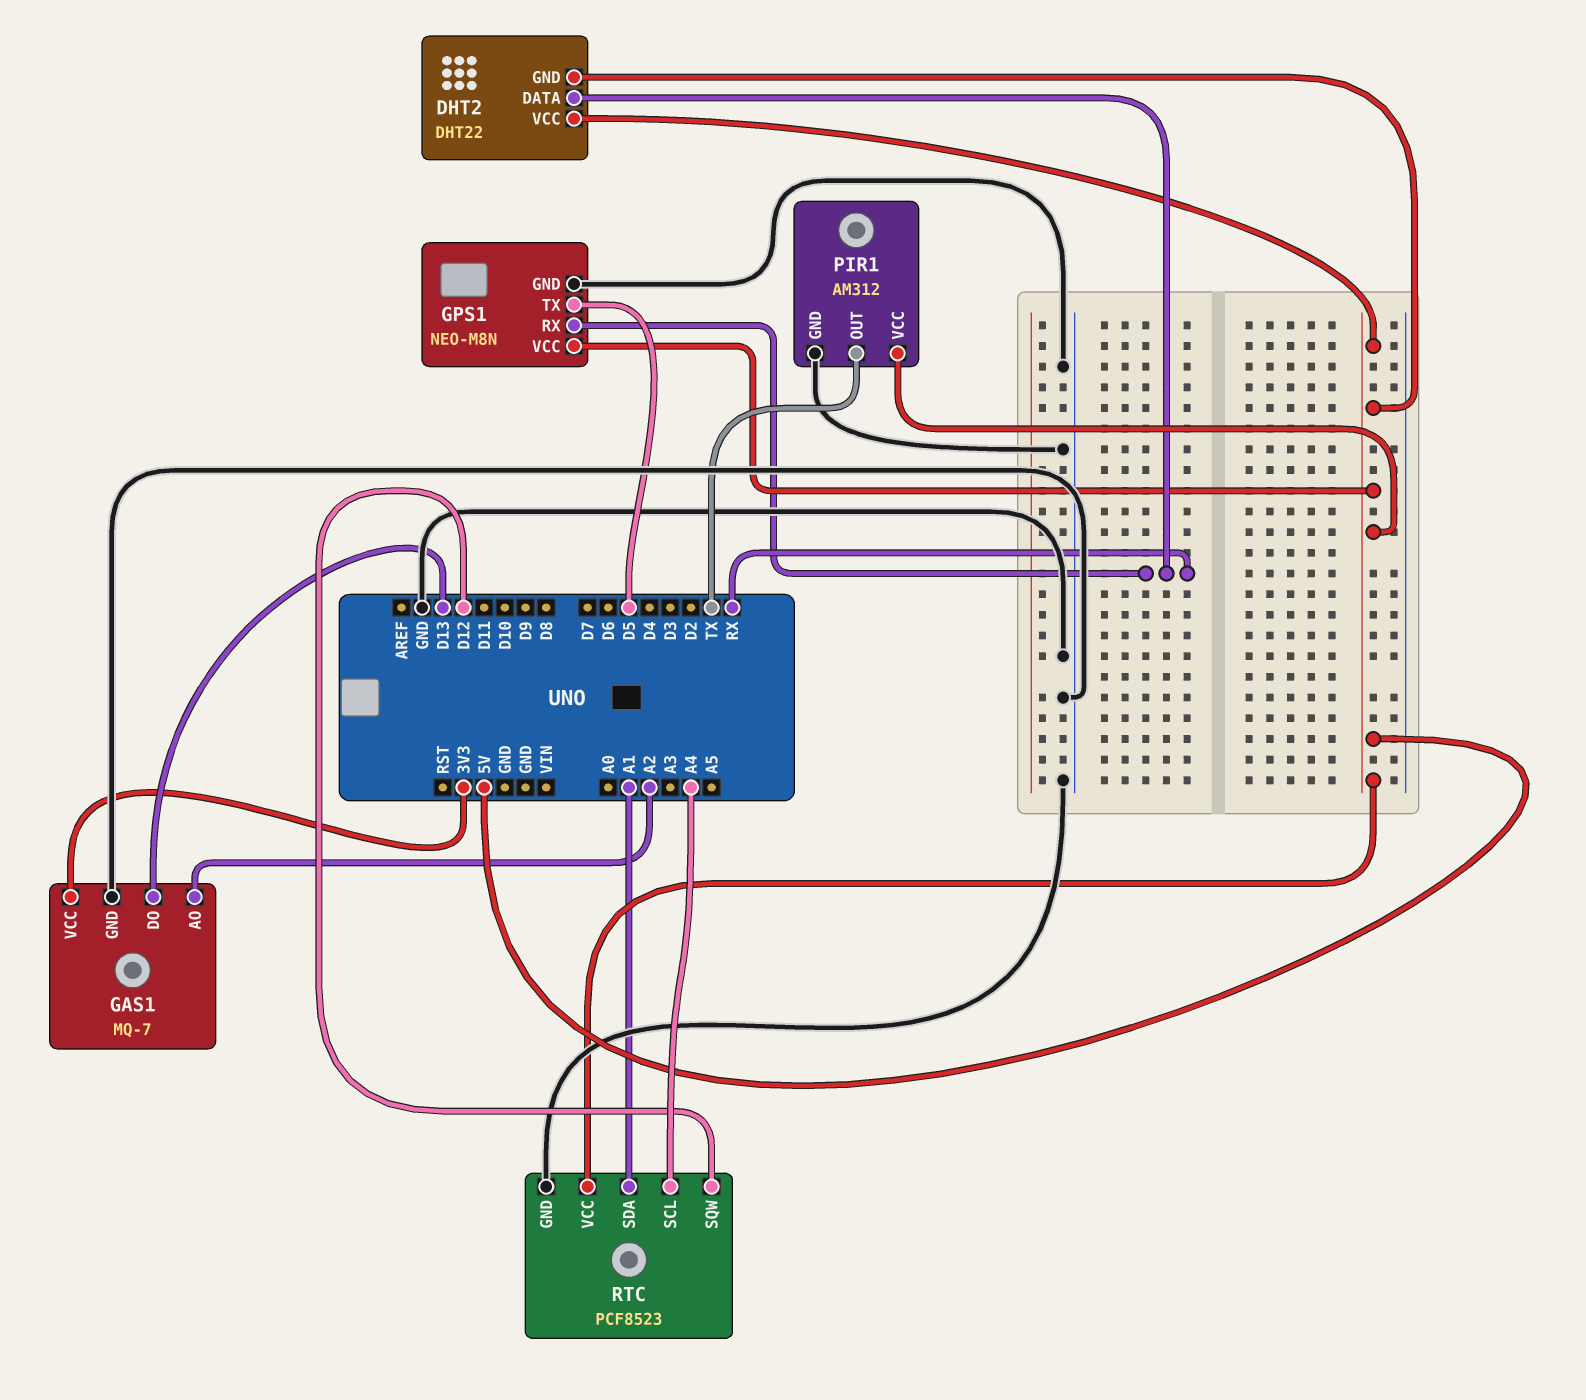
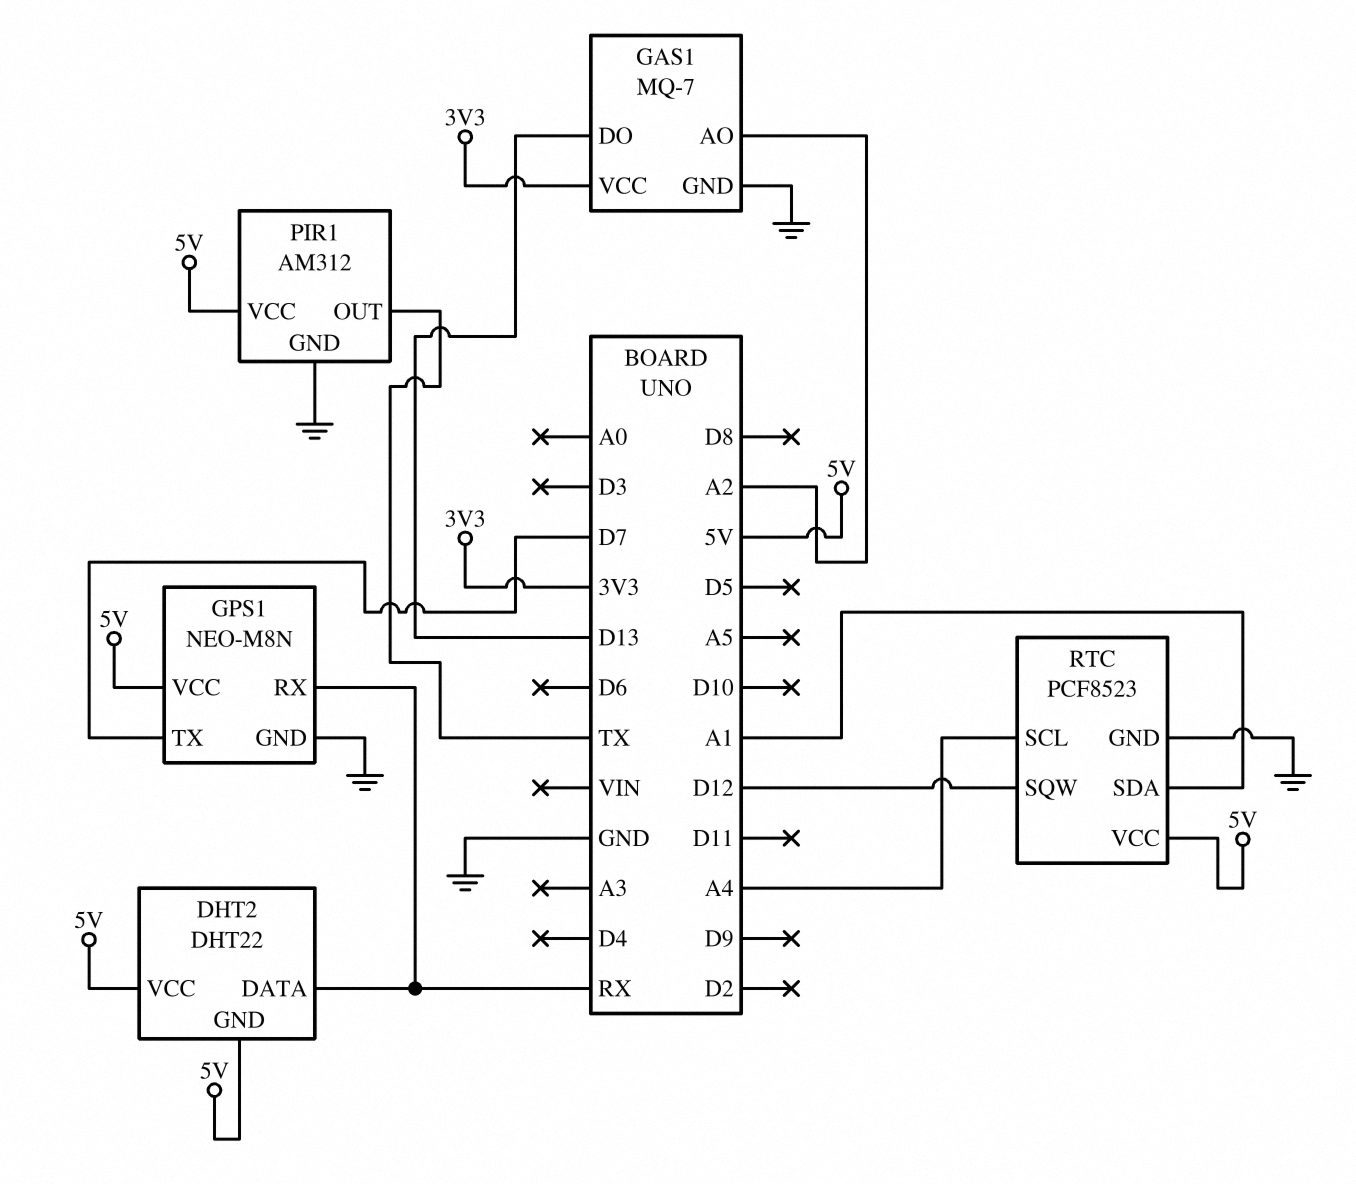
GPS1 pin TX: D5 -> D7

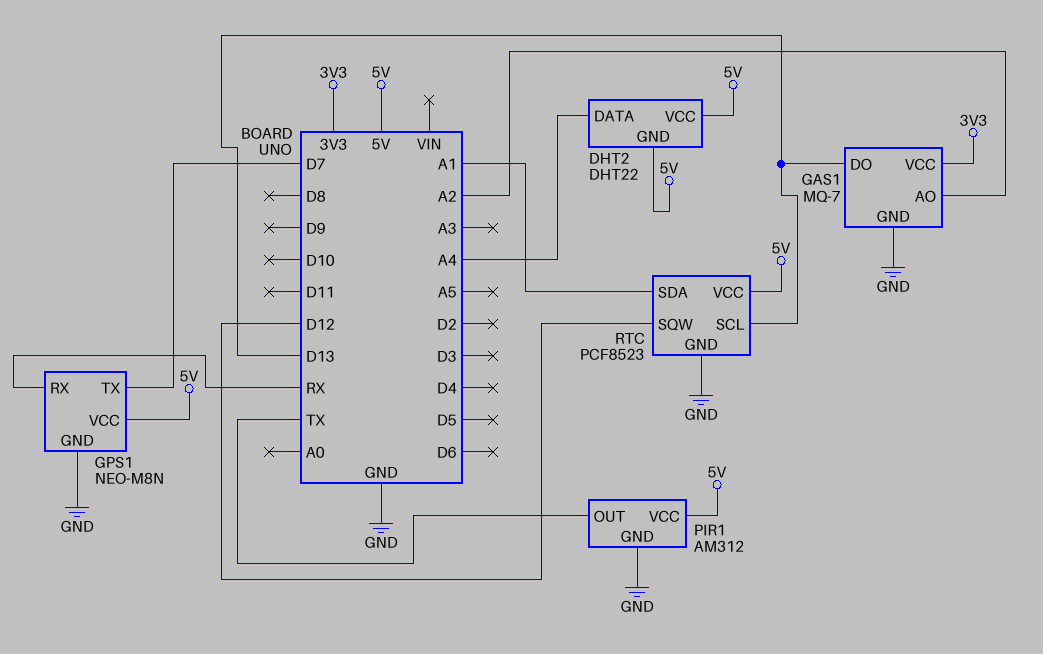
DHT2 pin DATA: RX -> A4
RTC pin SCL: A4 -> D13

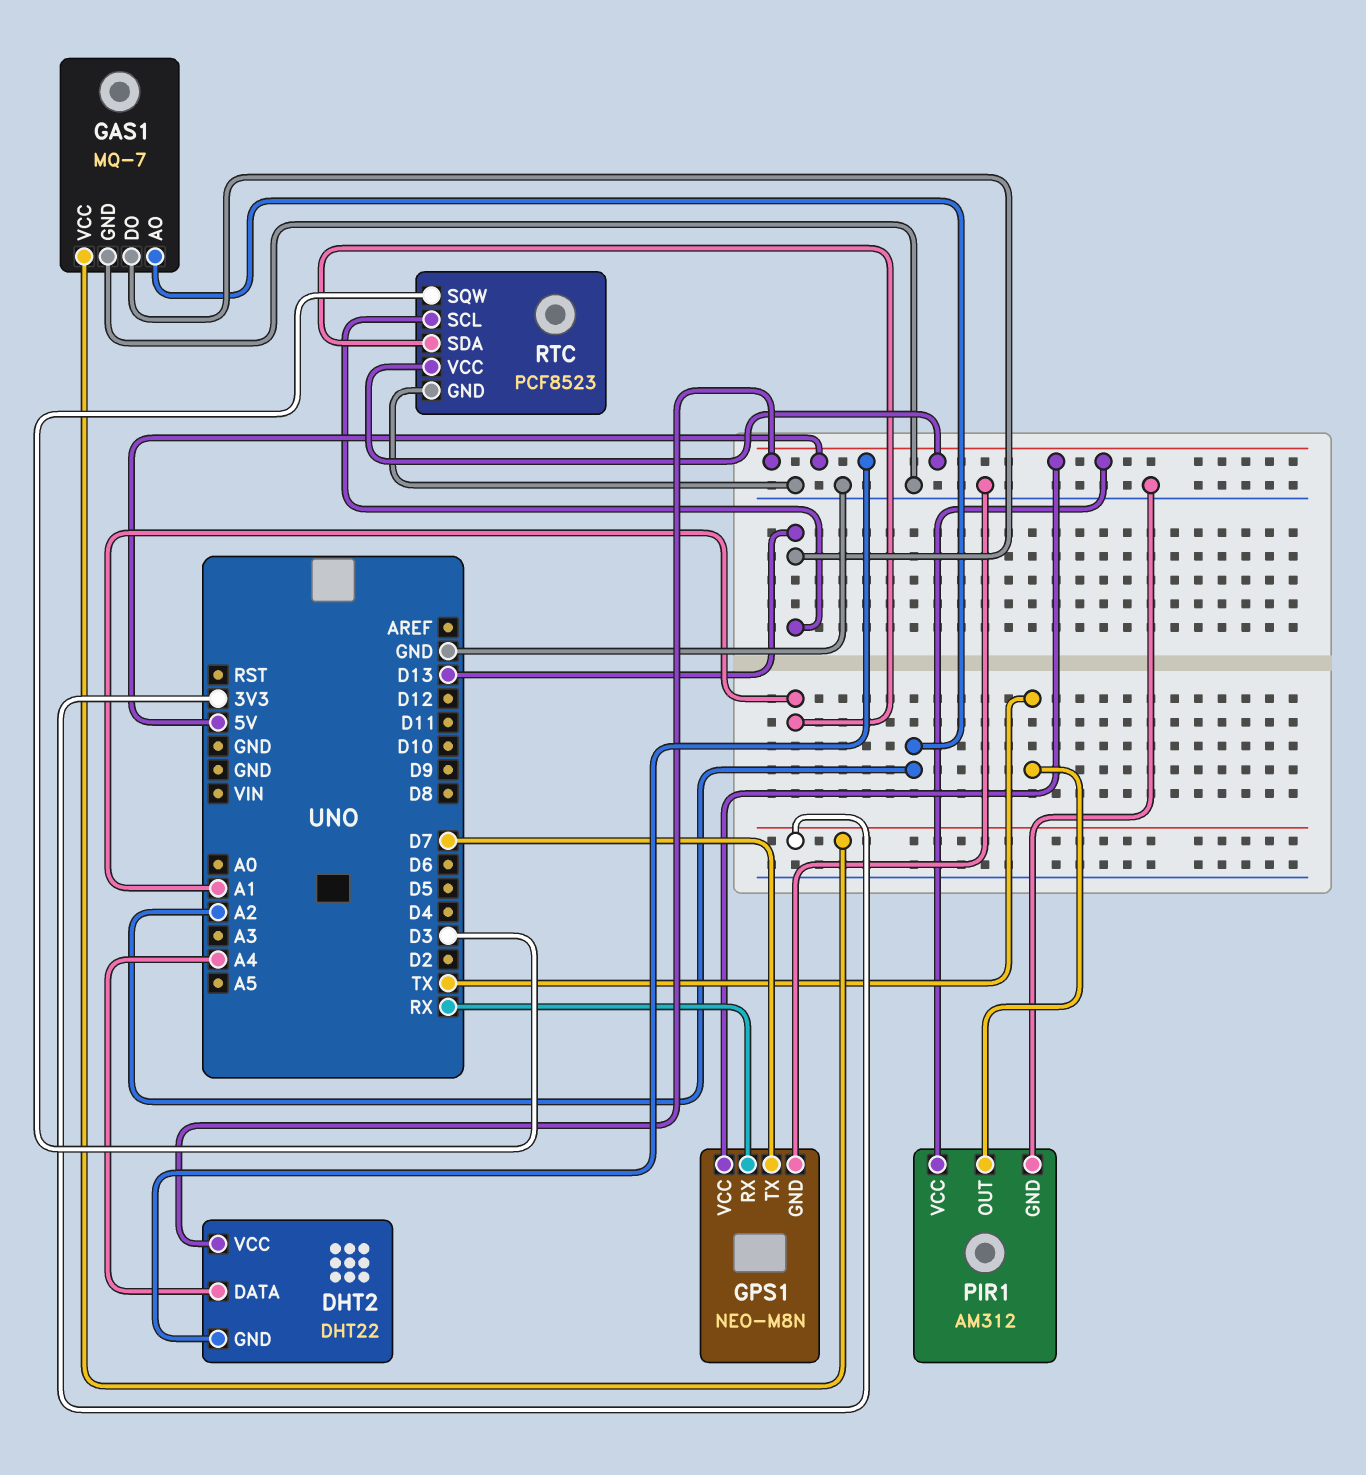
RTC pin SQW: D12 -> D3

